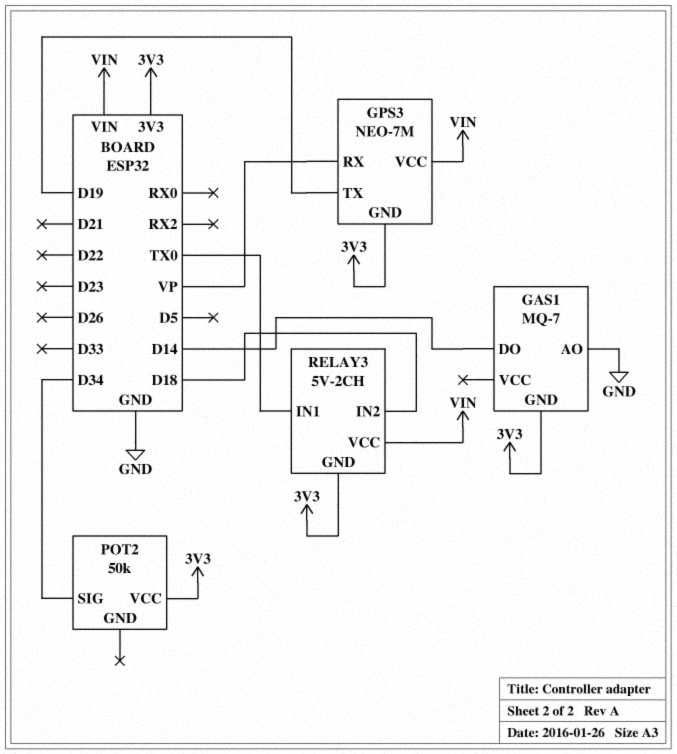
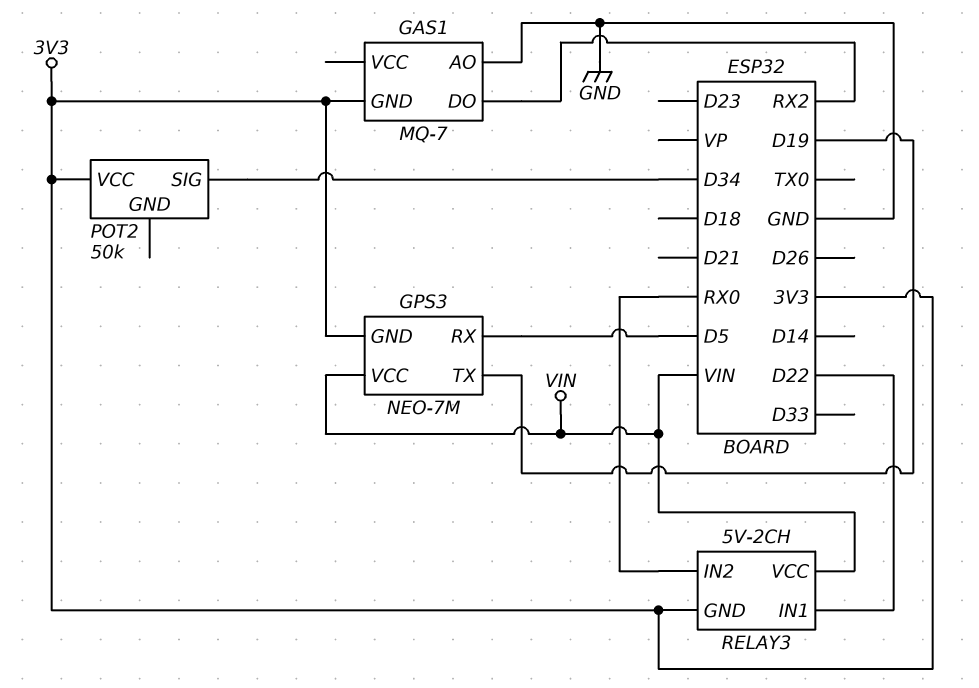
GAS1 pin DO: D14 -> RX2
GPS3 pin RX: VP -> D5
RELAY3 pin IN1: TX0 -> D22
RELAY3 pin IN2: D18 -> RX0

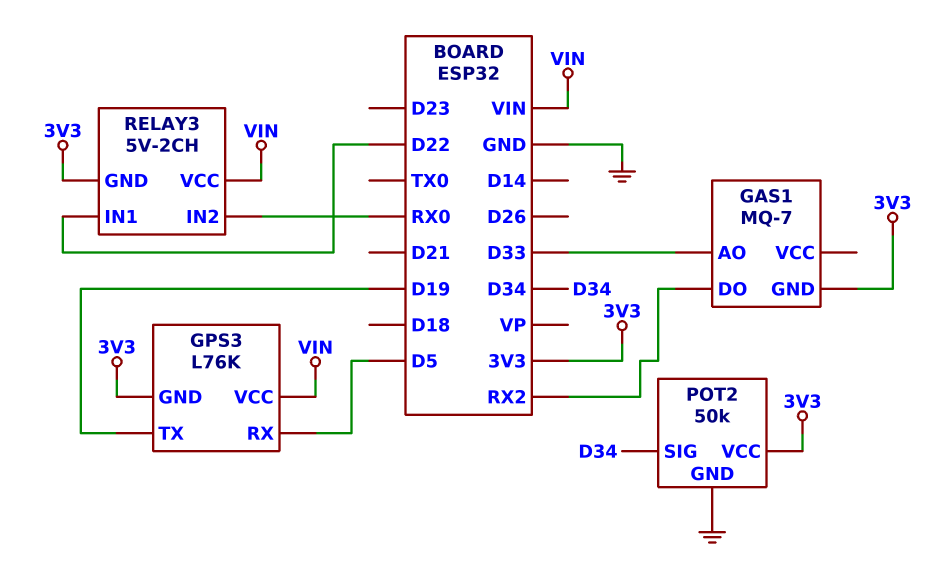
GAS1 pin AO: GND -> D33
GPS3: NEO-7M -> L76K
POT2 pin GND: none -> GND

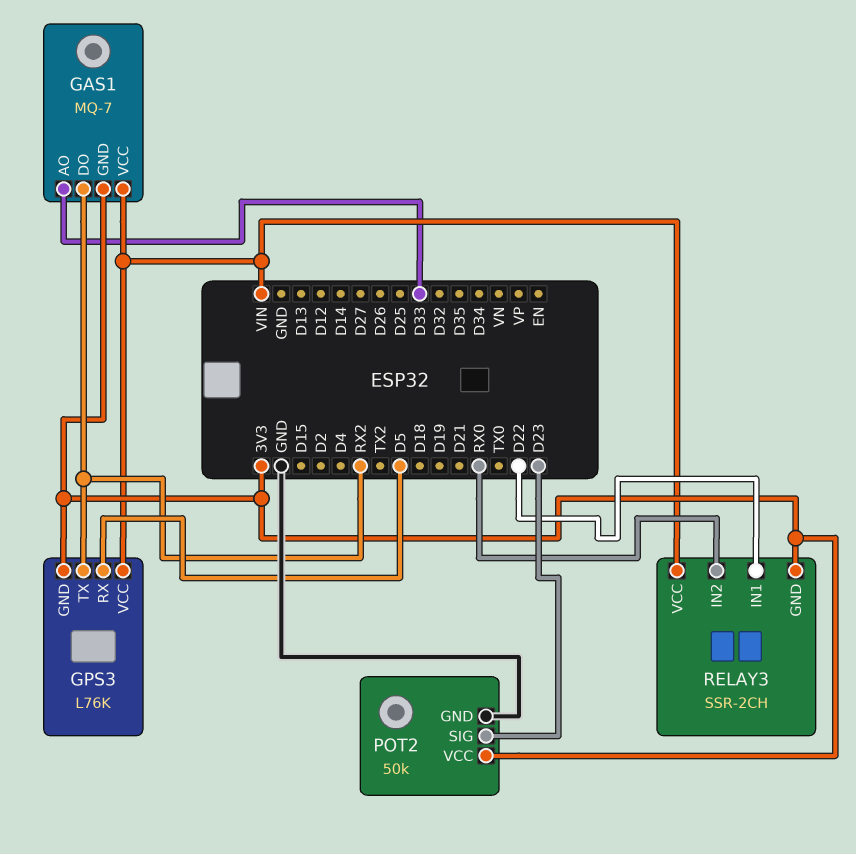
GAS1 pin VCC: none -> VIN
GPS3 pin TX: D19 -> RX2
POT2 pin SIG: D34 -> D23
RELAY3: 5V-2CH -> SSR-2CH

